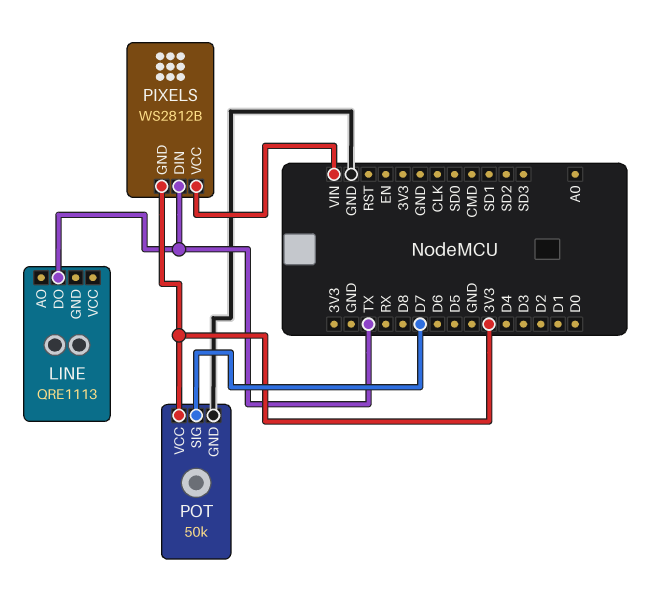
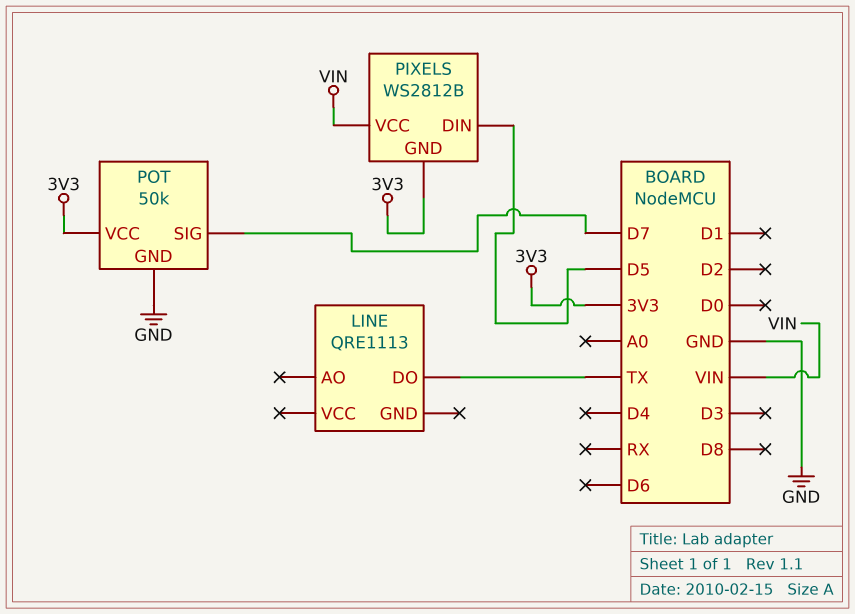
PIXELS pin DIN: TX -> D5

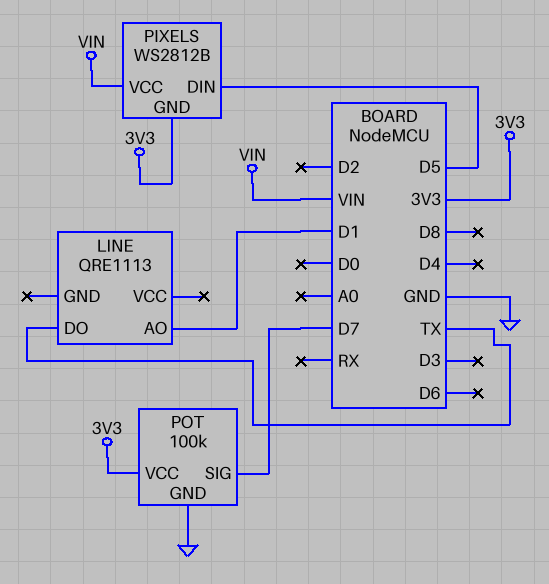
LINE pin AO: none -> D1
POT: 50k -> 100k

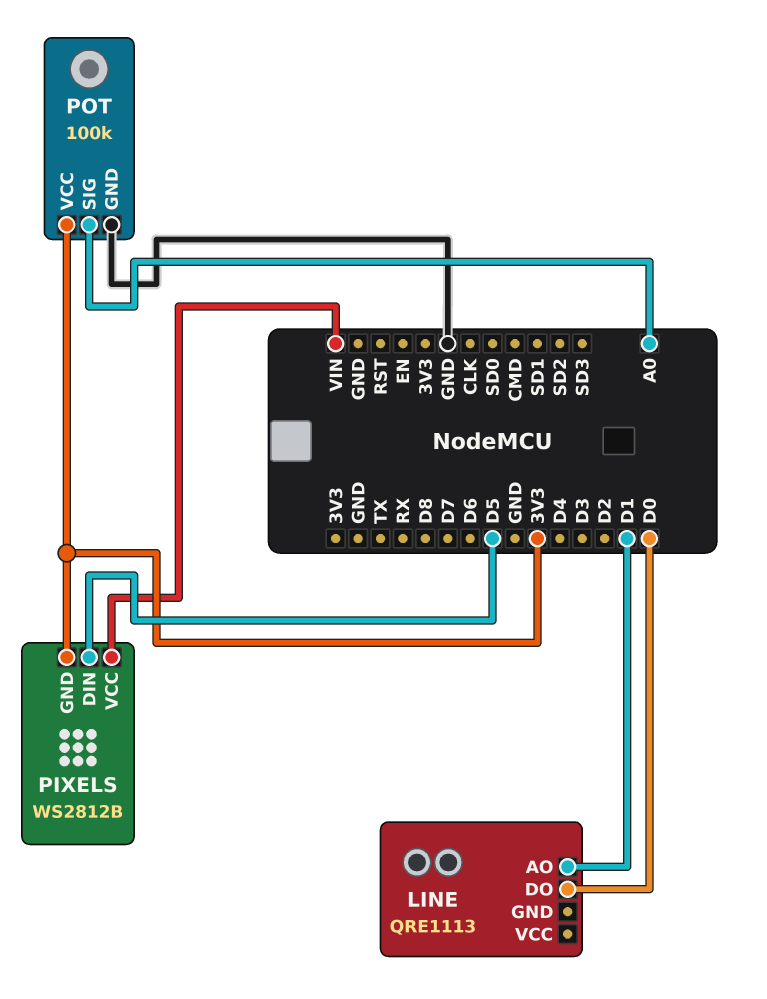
LINE pin DO: TX -> D0
POT pin SIG: D7 -> A0

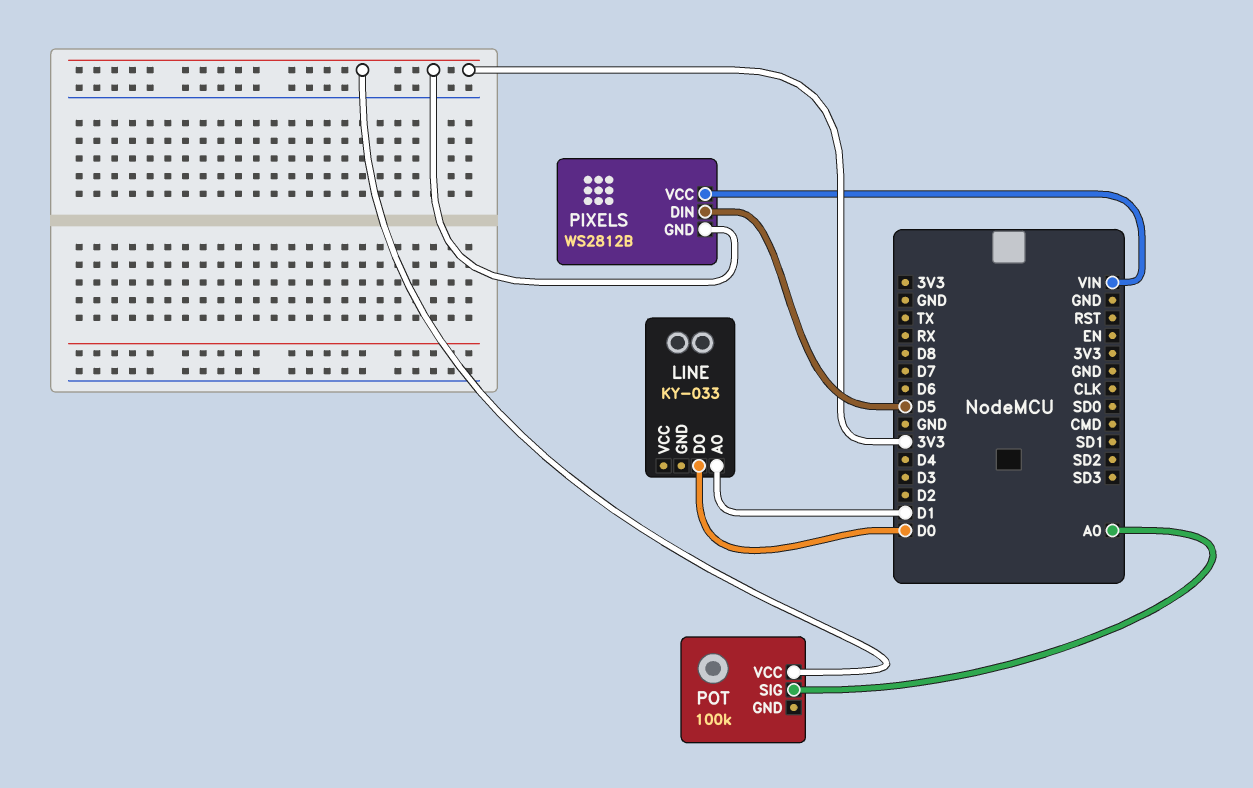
LINE: QRE1113 -> KY-033
POT pin GND: GND -> none

